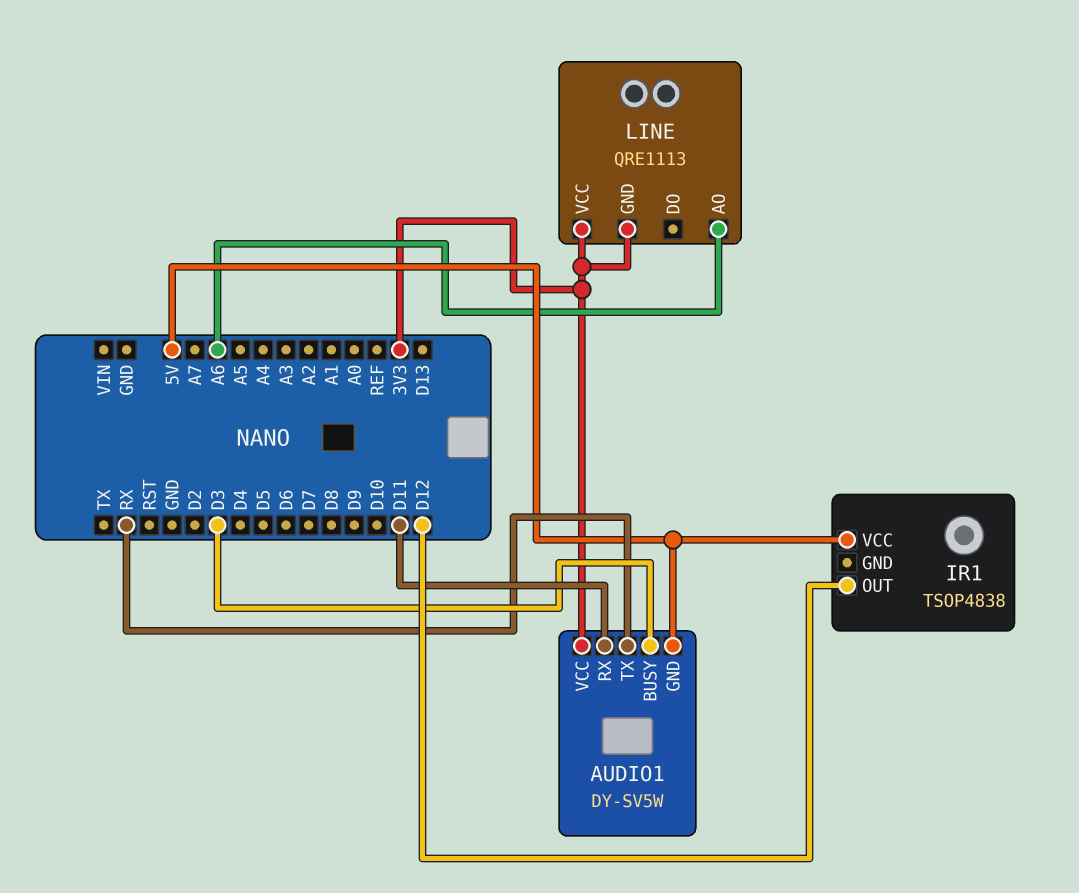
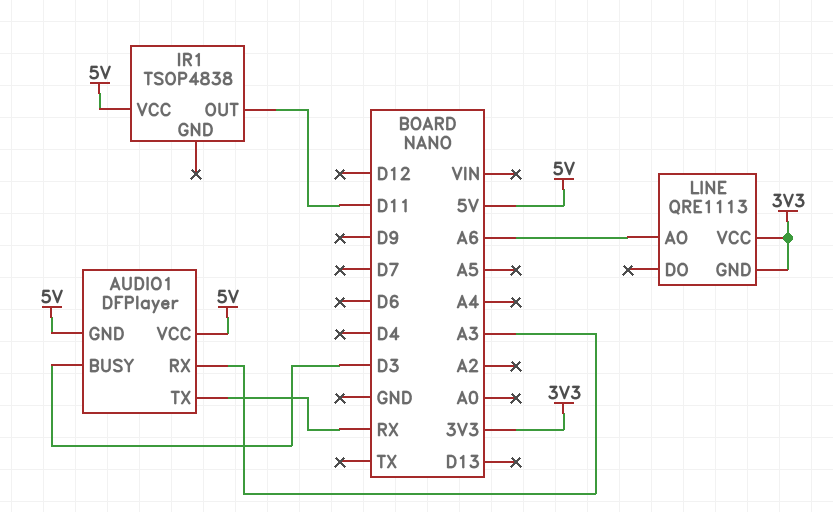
AUDIO1: DY-SV5W -> DFPlayer
AUDIO1 pin RX: D11 -> A3
AUDIO1 pin VCC: 3V3 -> 5V
IR1 pin OUT: D12 -> D11

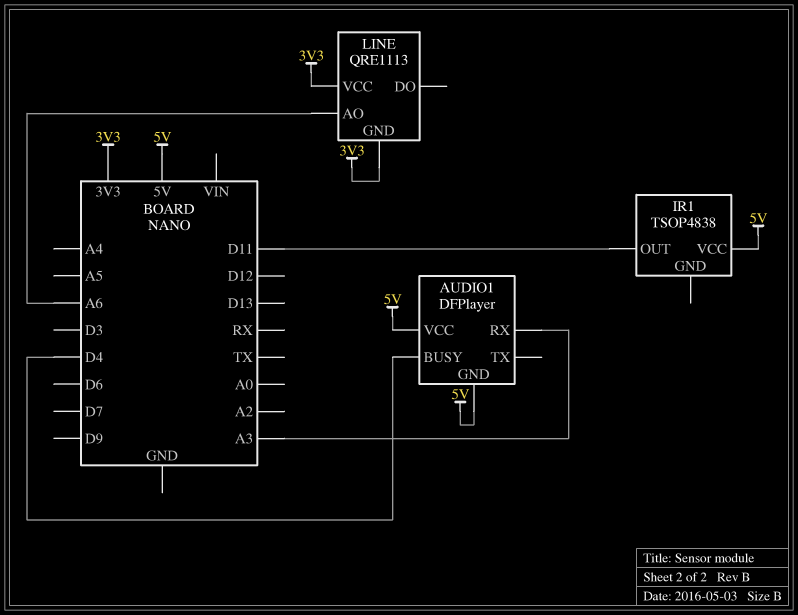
AUDIO1 pin BUSY: D3 -> D4
AUDIO1 pin TX: RX -> none

